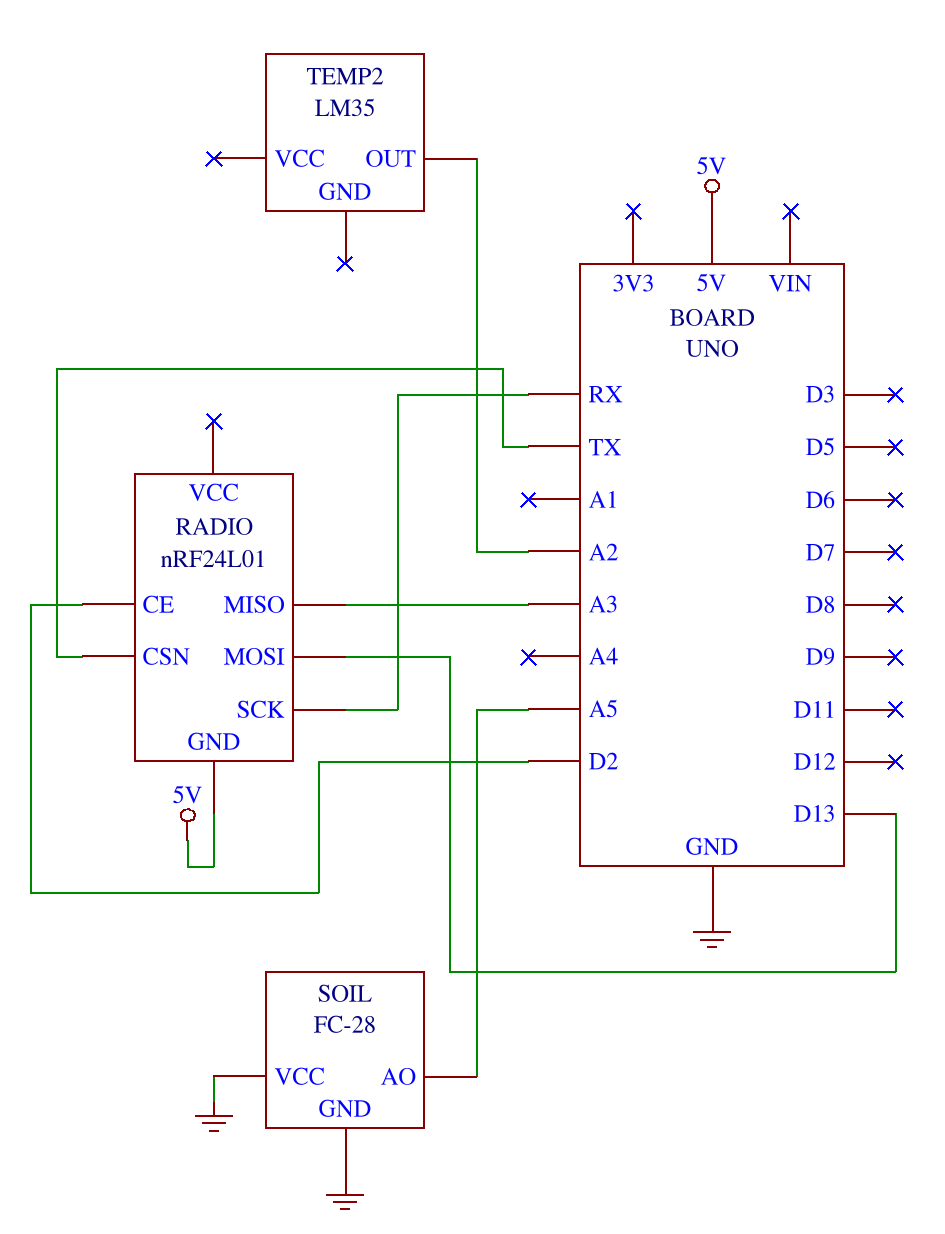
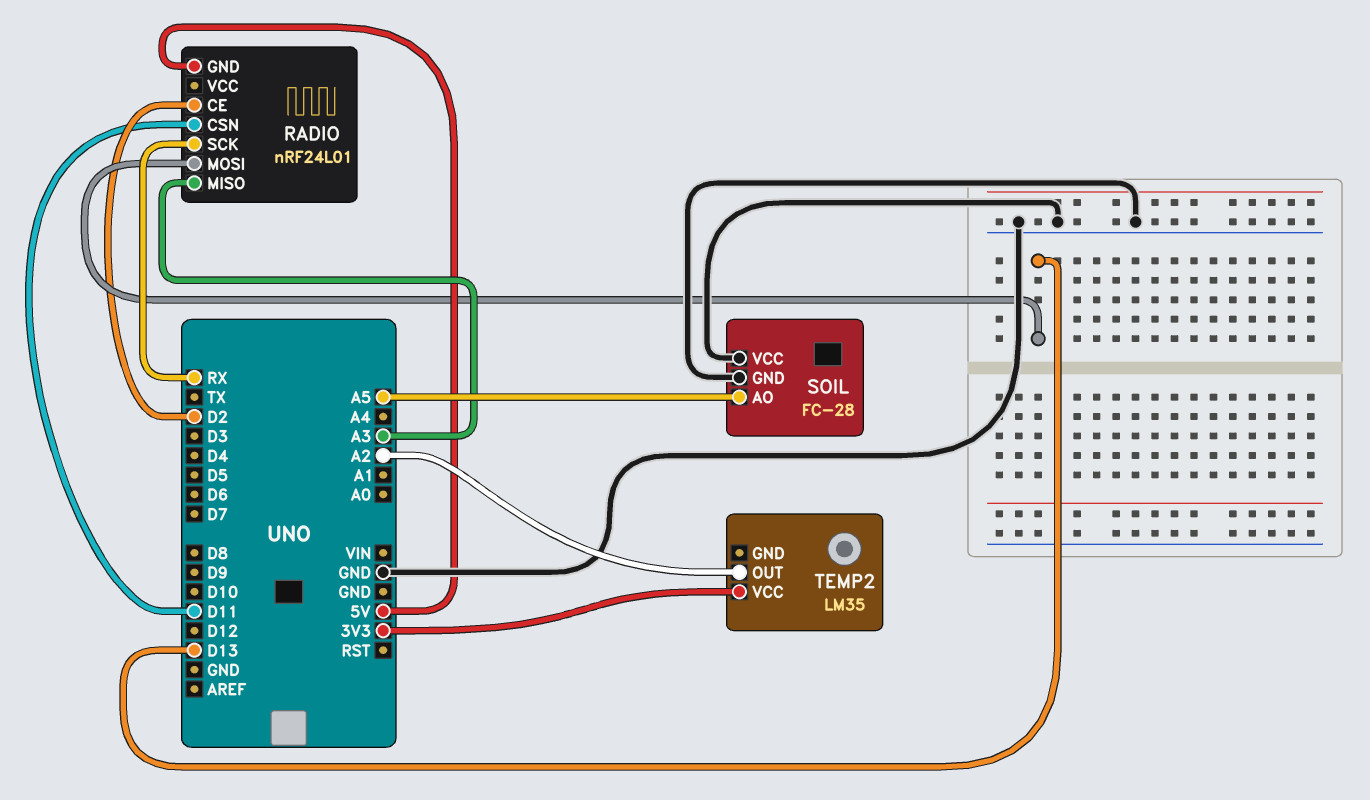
RADIO pin CSN: TX -> D11
TEMP2 pin VCC: none -> 3V3

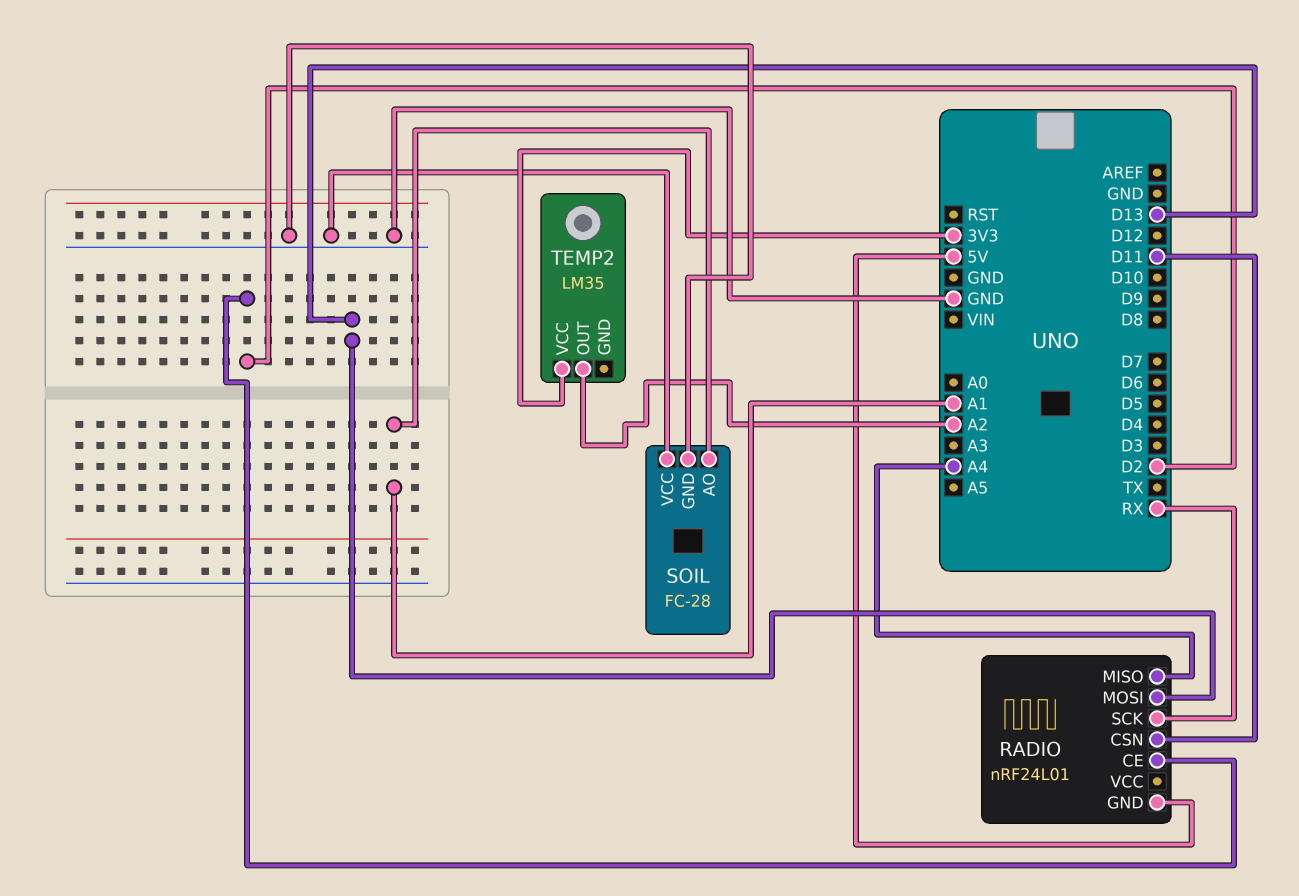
RADIO pin MISO: A3 -> A4
SOIL pin AO: A5 -> A1

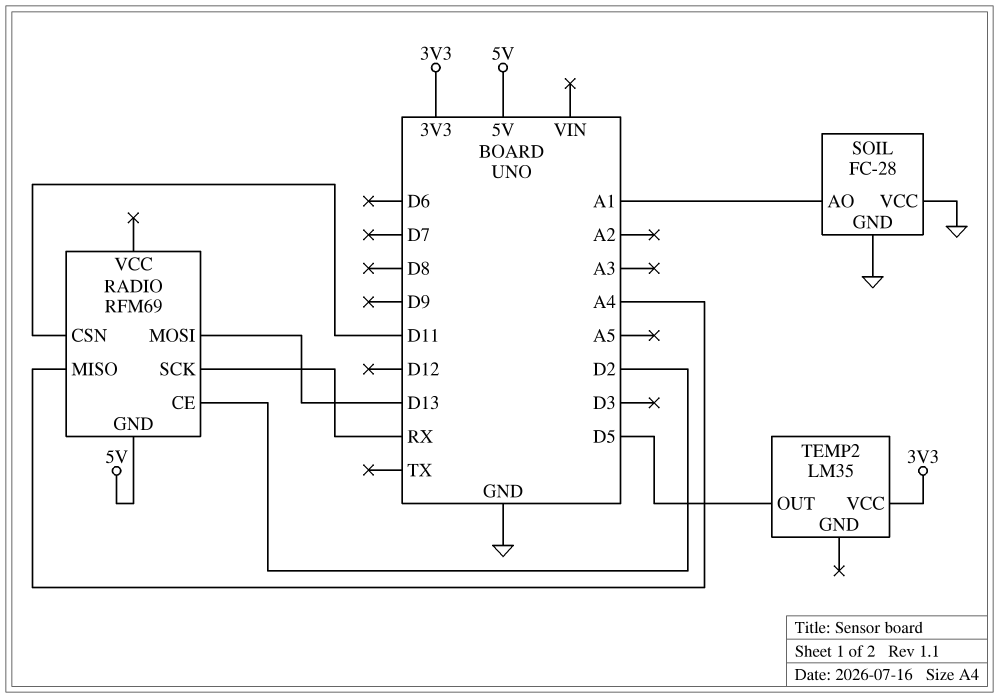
RADIO: nRF24L01 -> RFM69
TEMP2 pin OUT: A2 -> D5

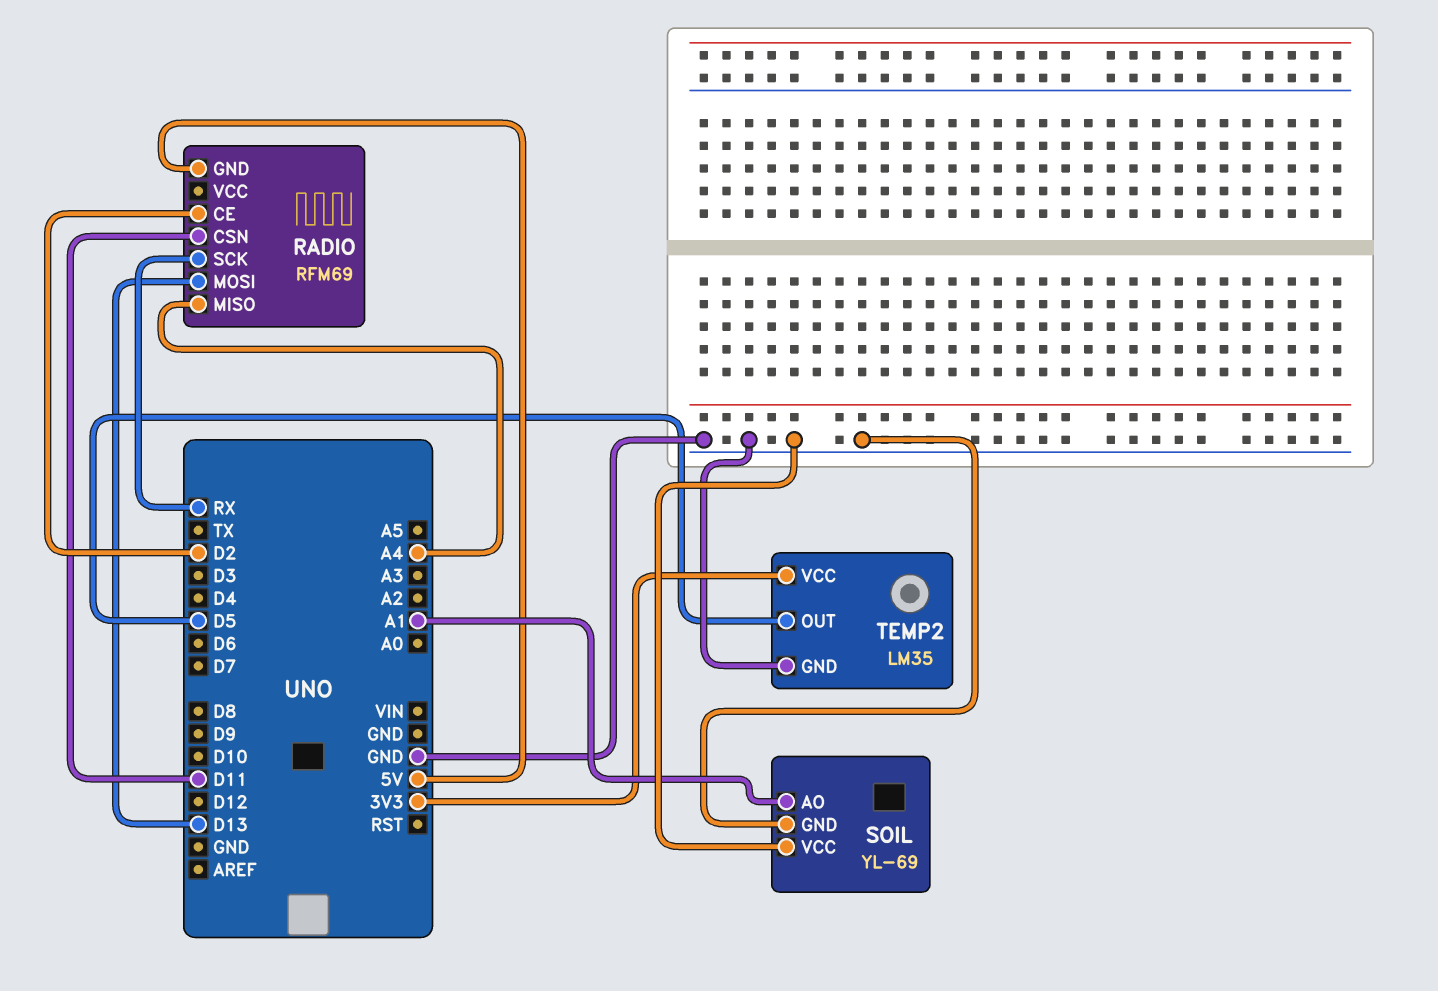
SOIL: FC-28 -> YL-69
TEMP2 pin GND: none -> GND

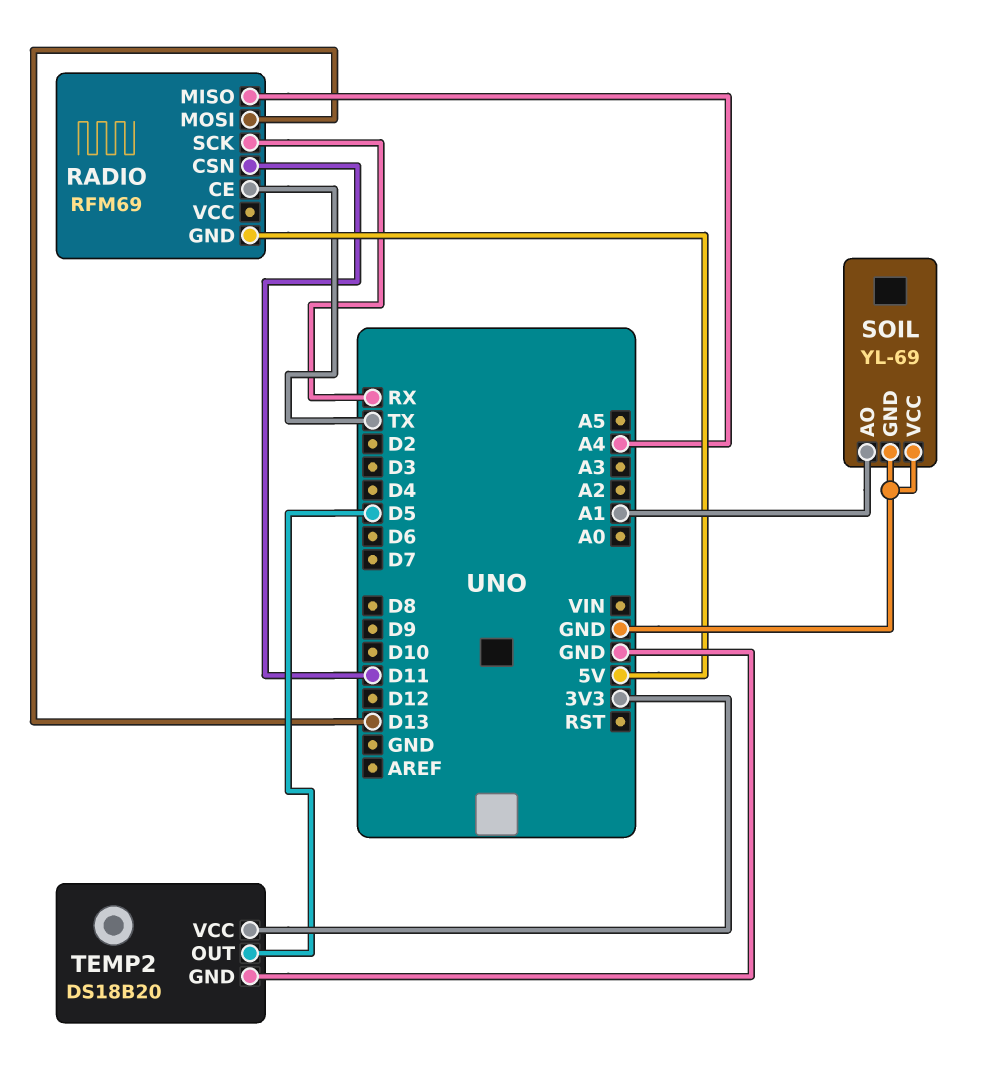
RADIO pin CE: D2 -> TX
TEMP2: LM35 -> DS18B20

